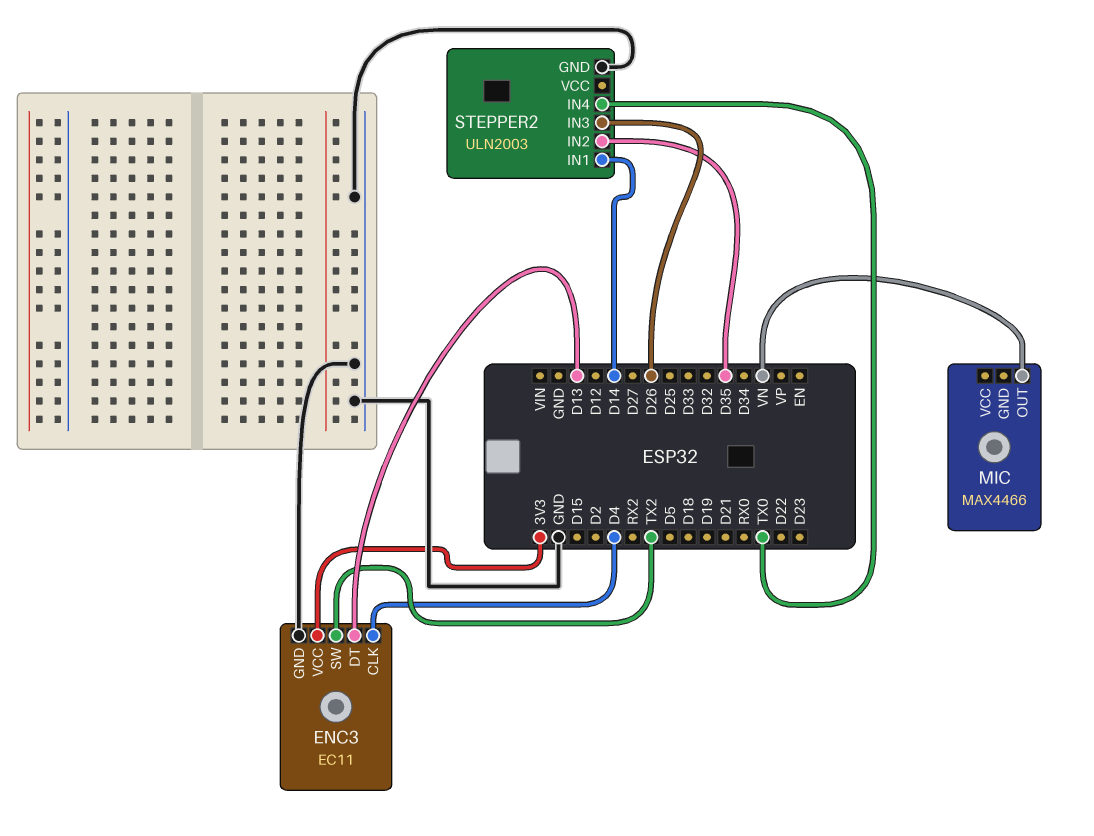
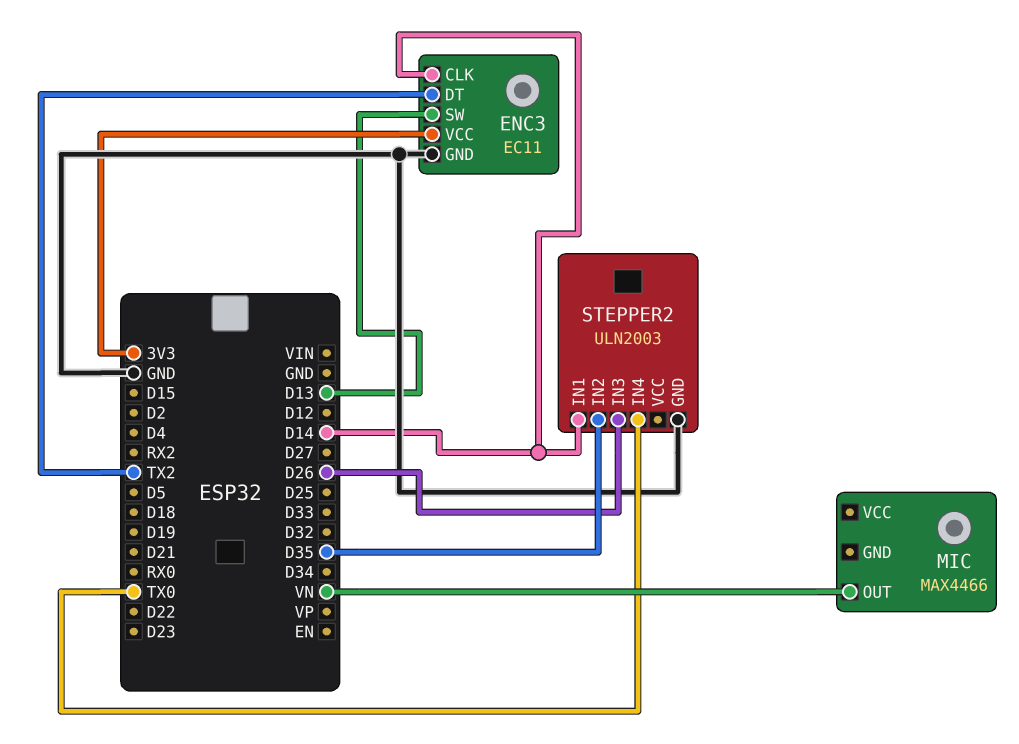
ENC3 pin CLK: D4 -> D14
ENC3 pin DT: D13 -> TX2
ENC3 pin SW: TX2 -> D13

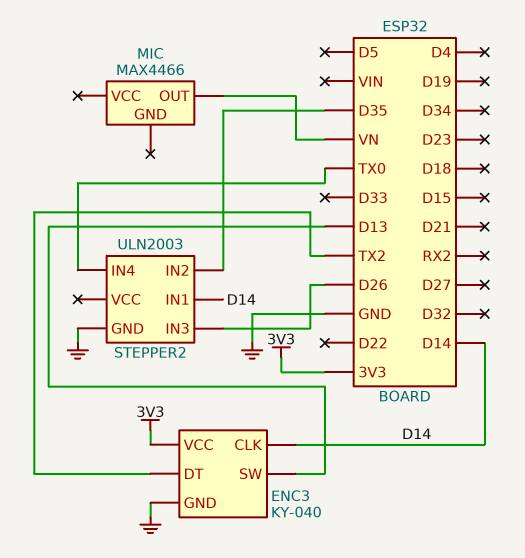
ENC3: EC11 -> KY-040

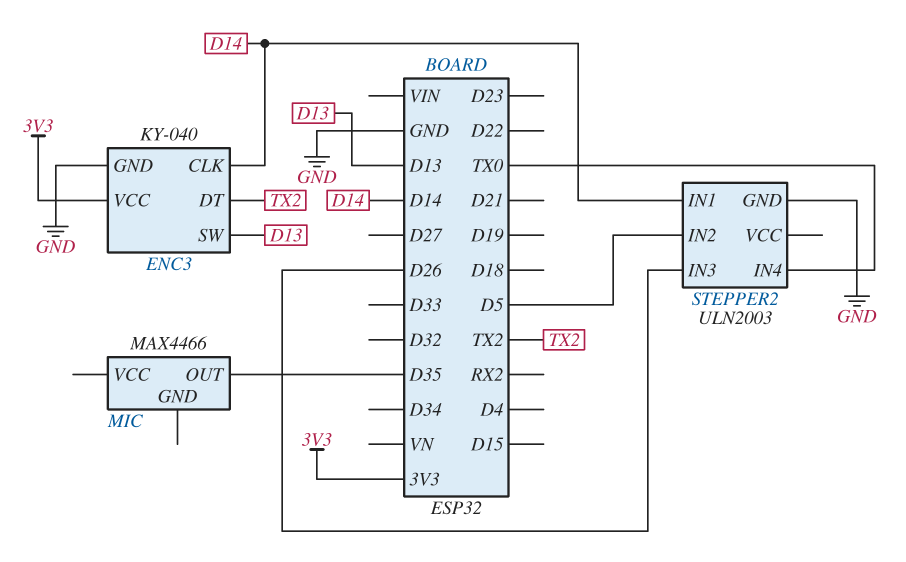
MIC pin OUT: VN -> D35
STEPPER2 pin IN2: D35 -> D5

